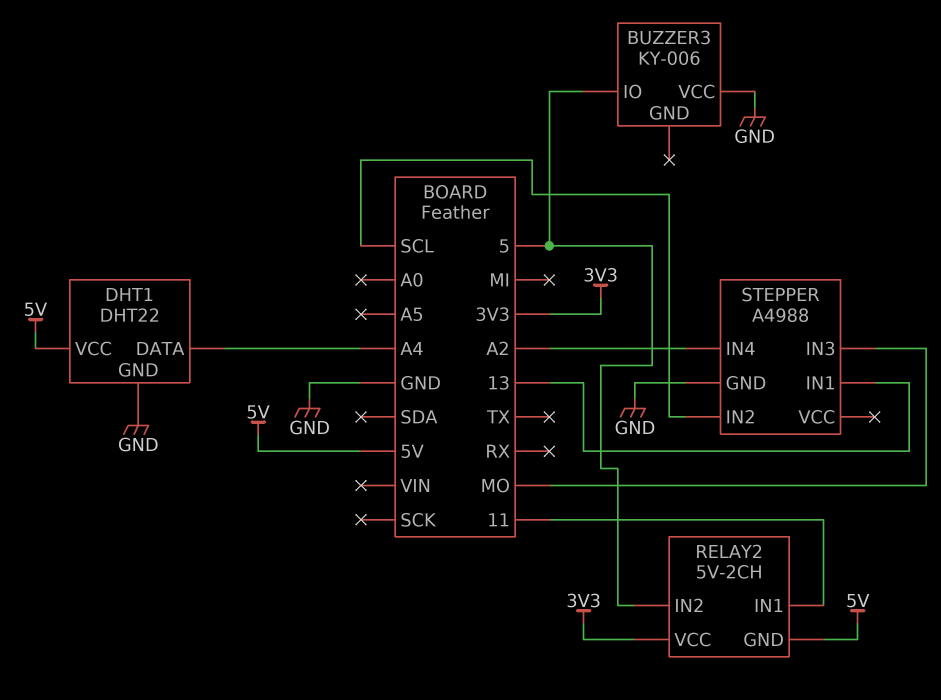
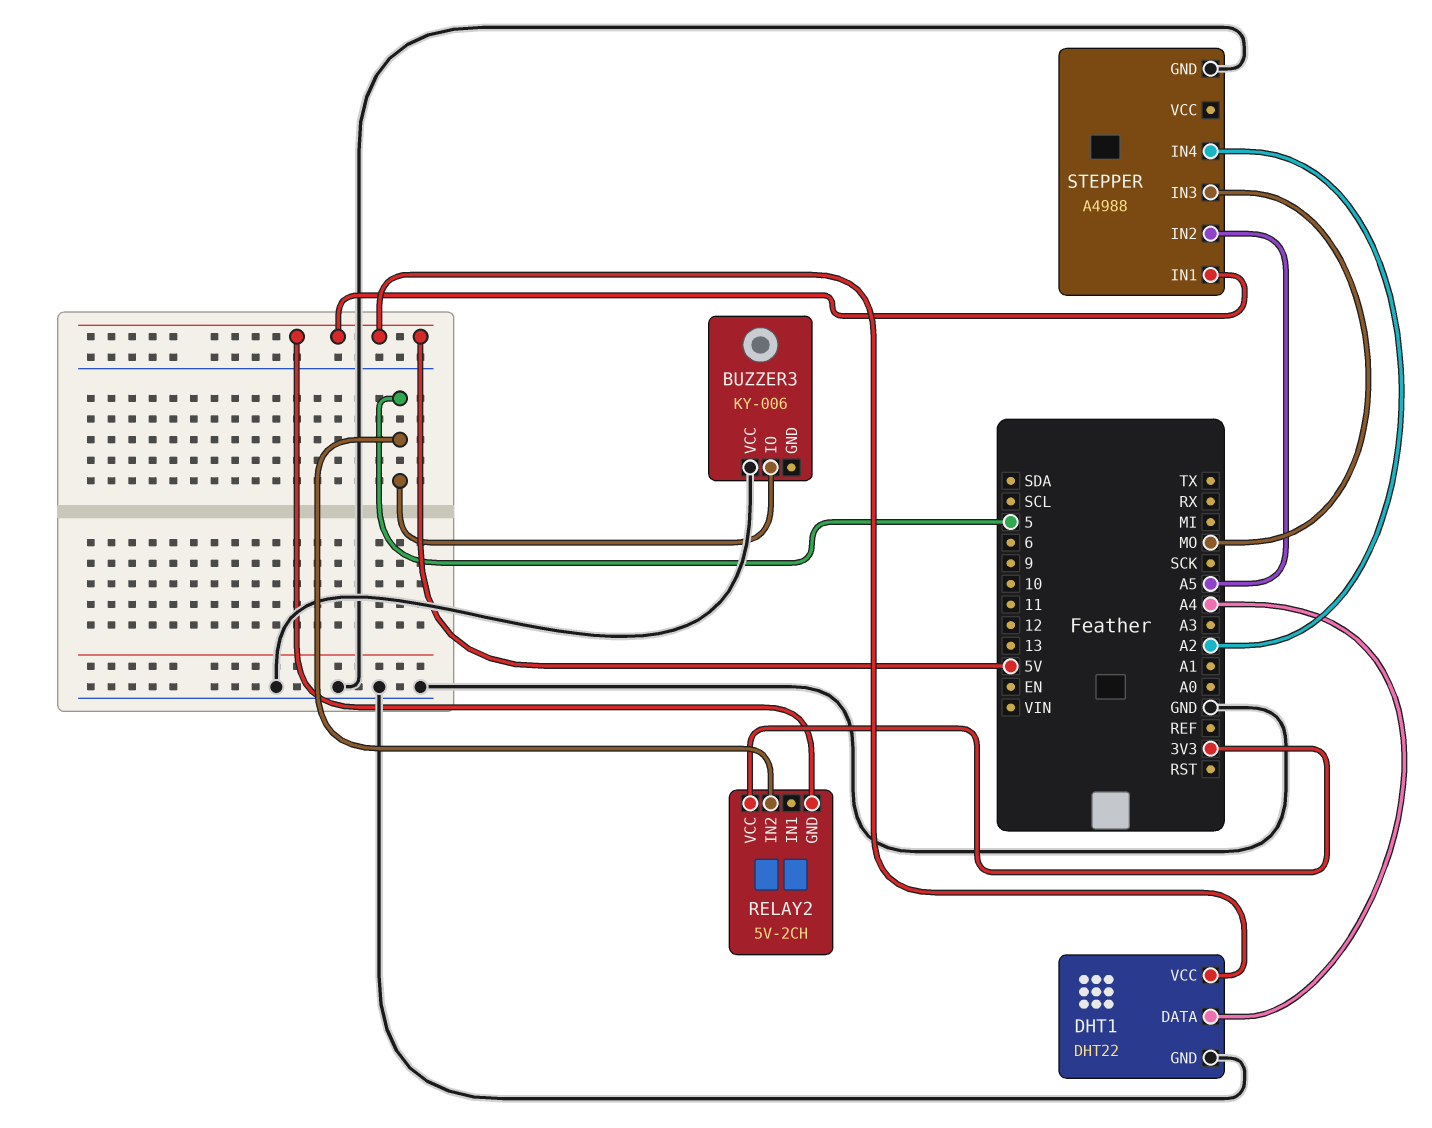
RELAY2 pin IN1: 11 -> none
STEPPER pin IN1: 13 -> 5V
STEPPER pin IN2: SCL -> A5

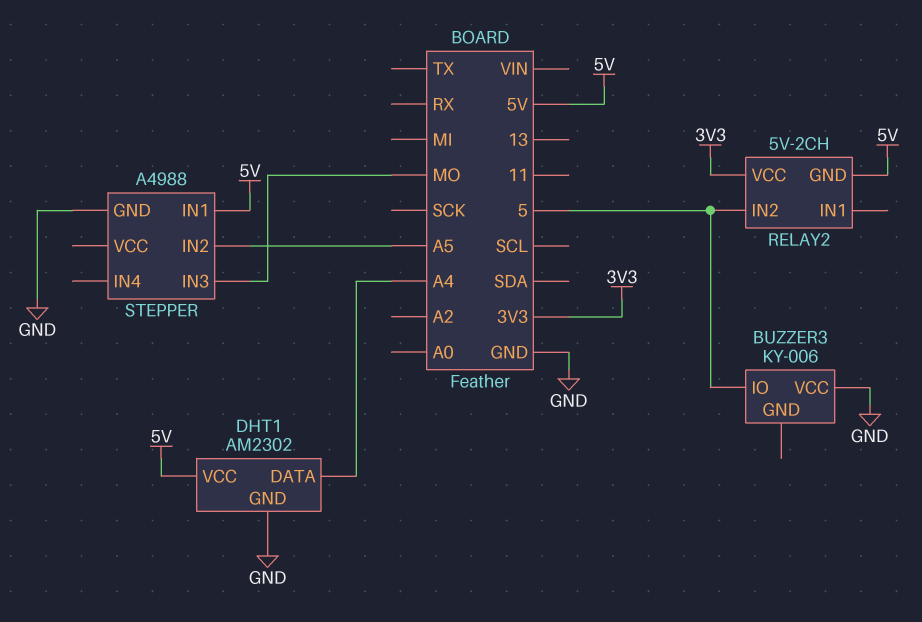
DHT1: DHT22 -> AM2302
STEPPER pin IN4: A2 -> none

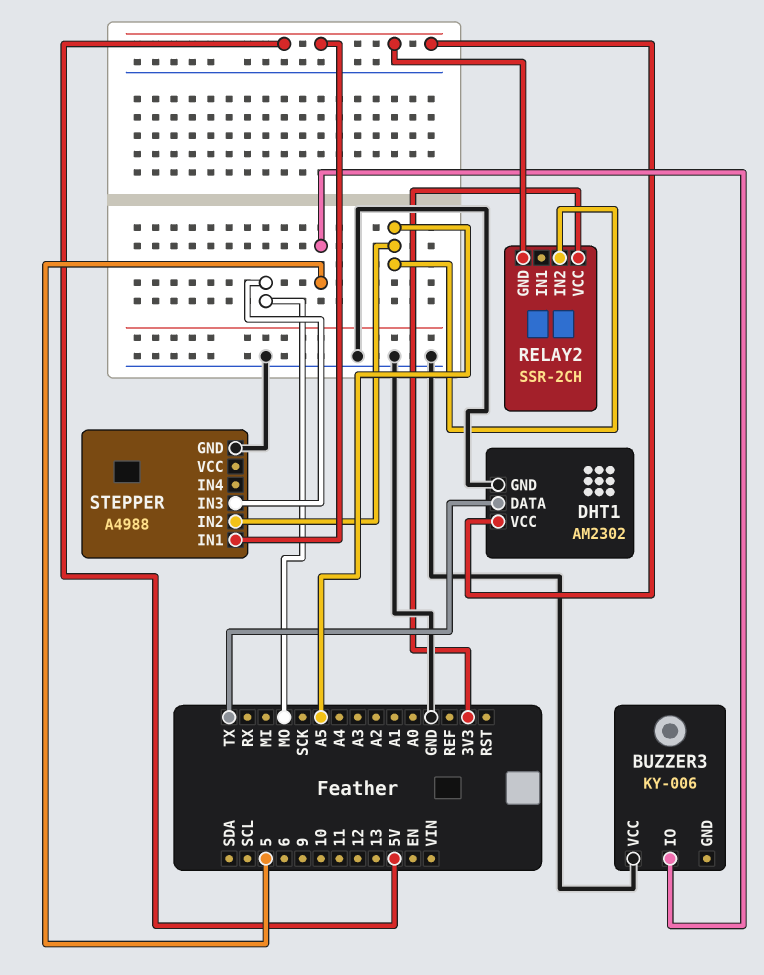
DHT1 pin DATA: A4 -> TX
RELAY2: 5V-2CH -> SSR-2CH
RELAY2 pin IN2: 5 -> A5

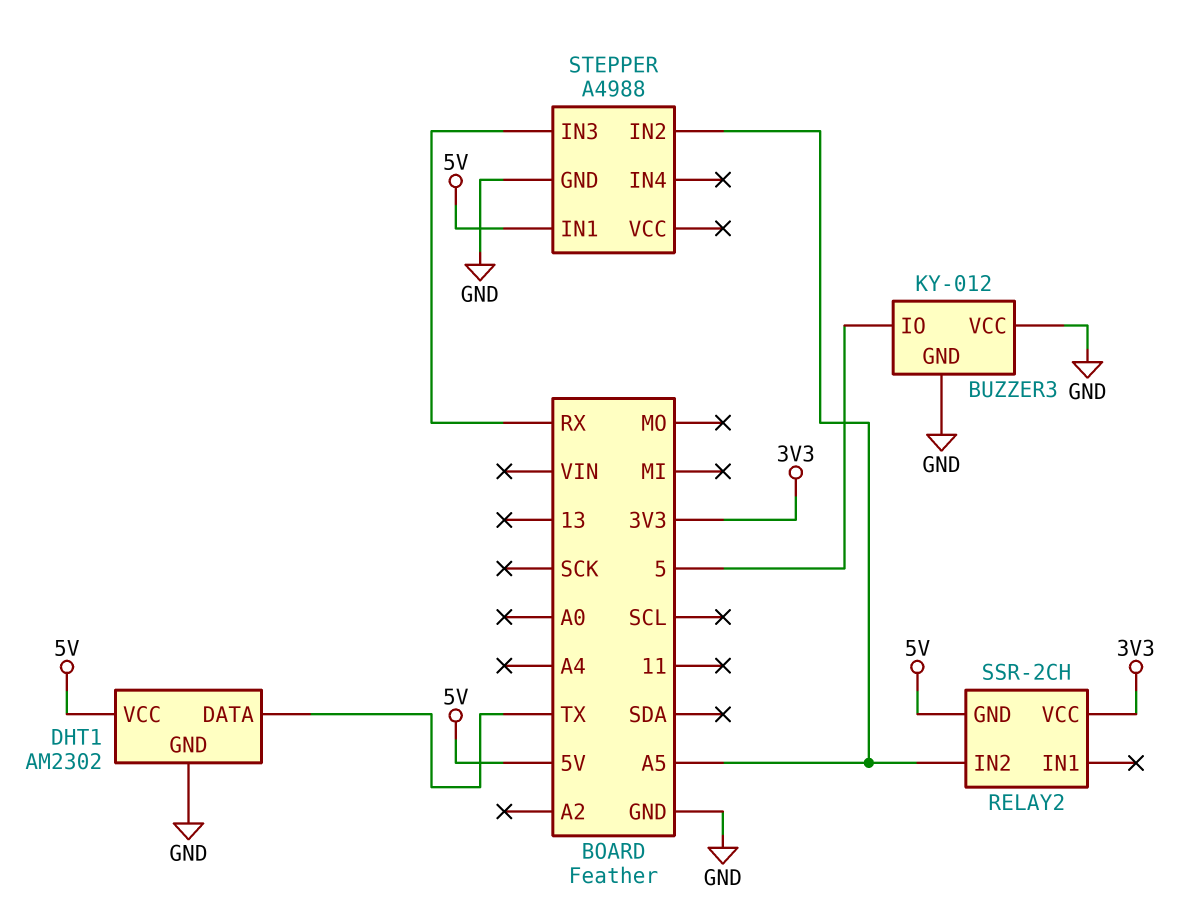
BUZZER3: KY-006 -> KY-012
BUZZER3 pin GND: none -> GND
STEPPER pin IN3: MO -> RX

